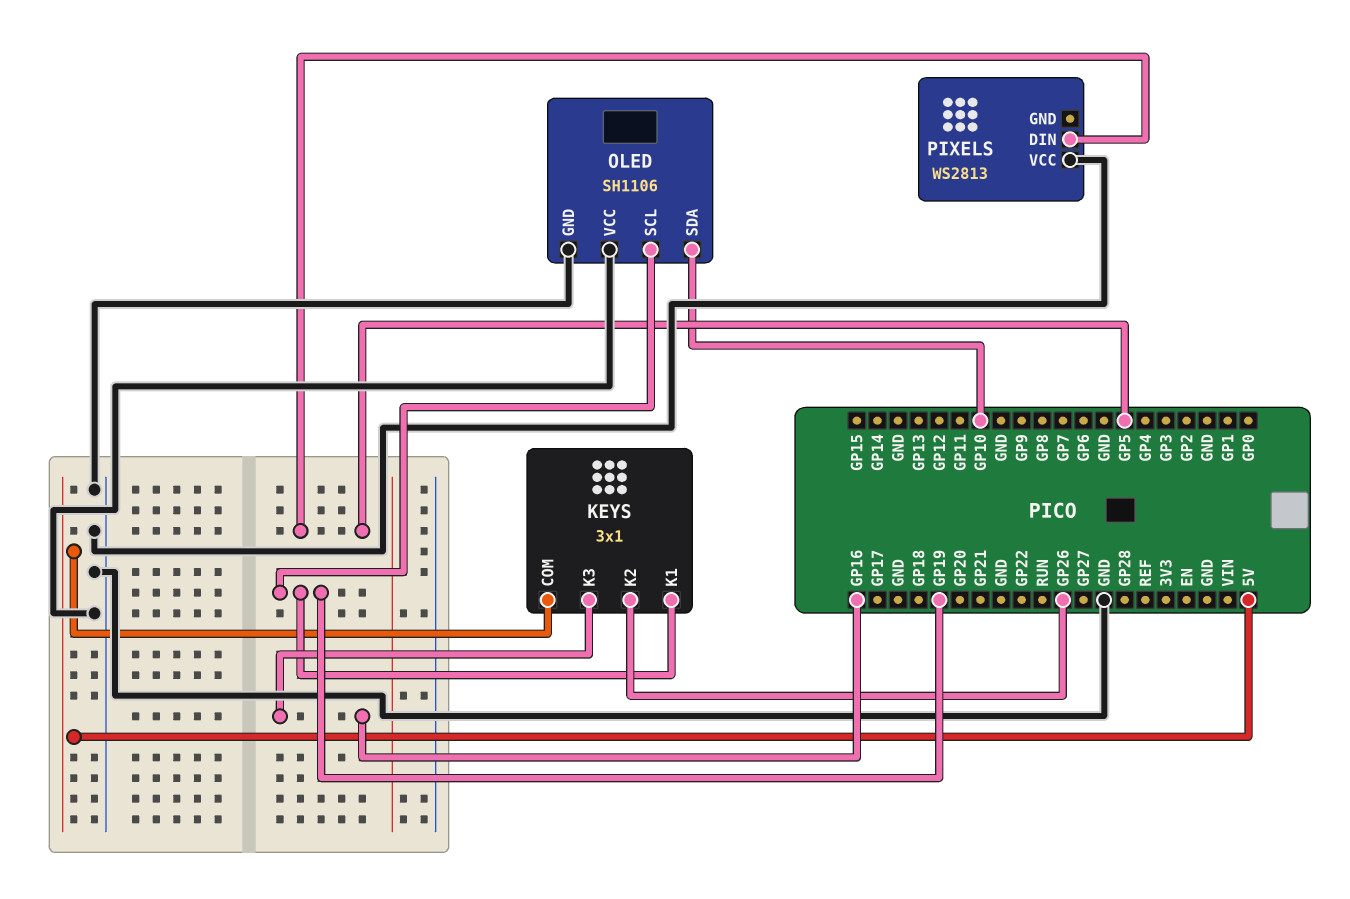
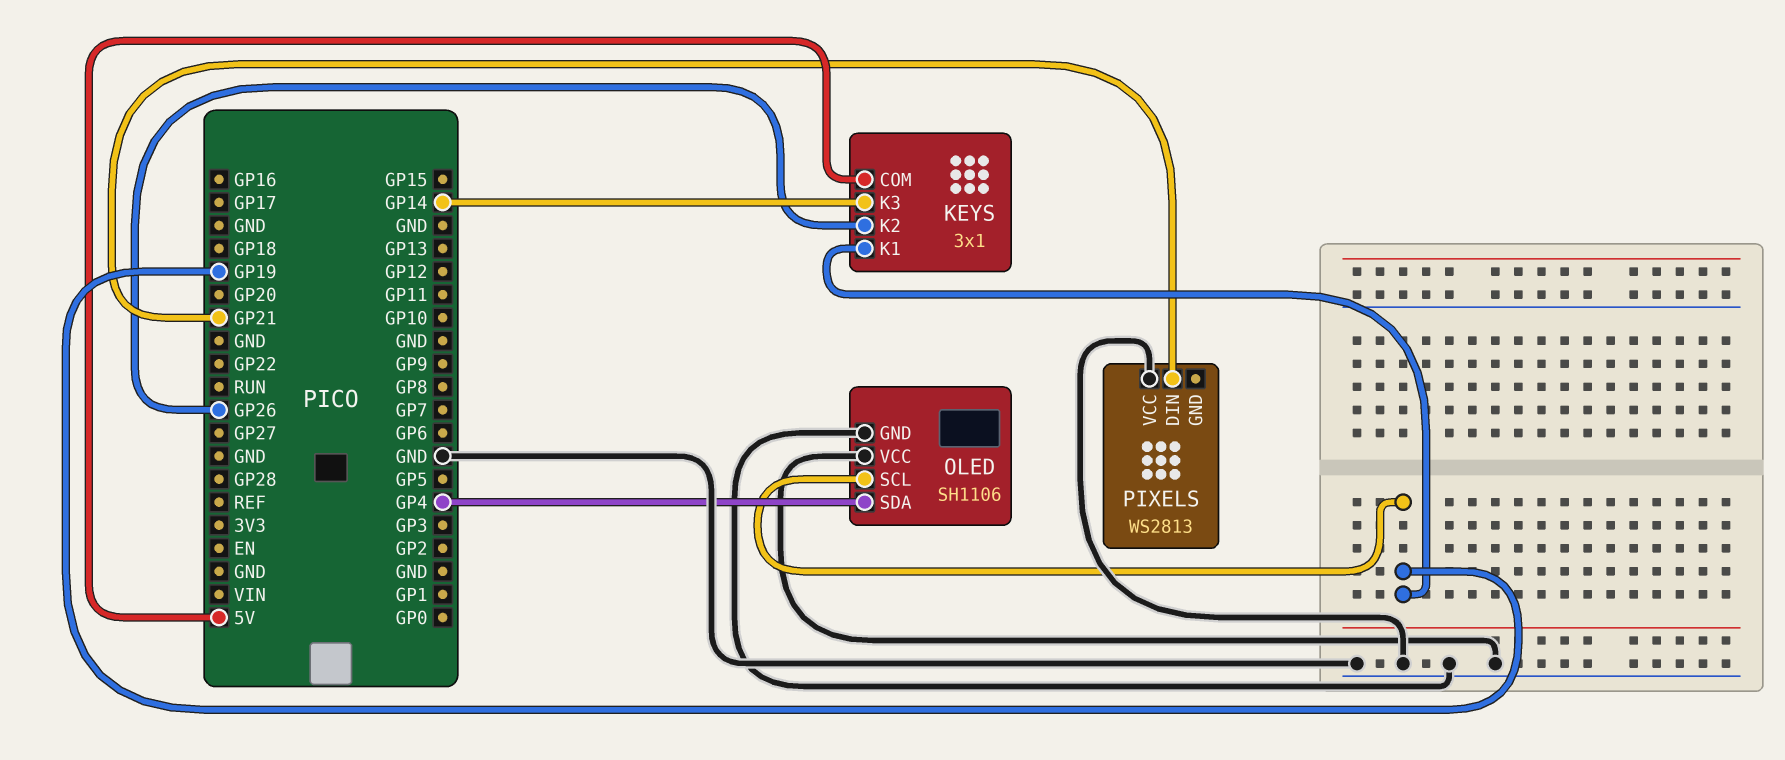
KEYS pin K3: GP16 -> GP14
OLED pin SDA: GP10 -> GP4
PIXELS pin DIN: GP5 -> GP21

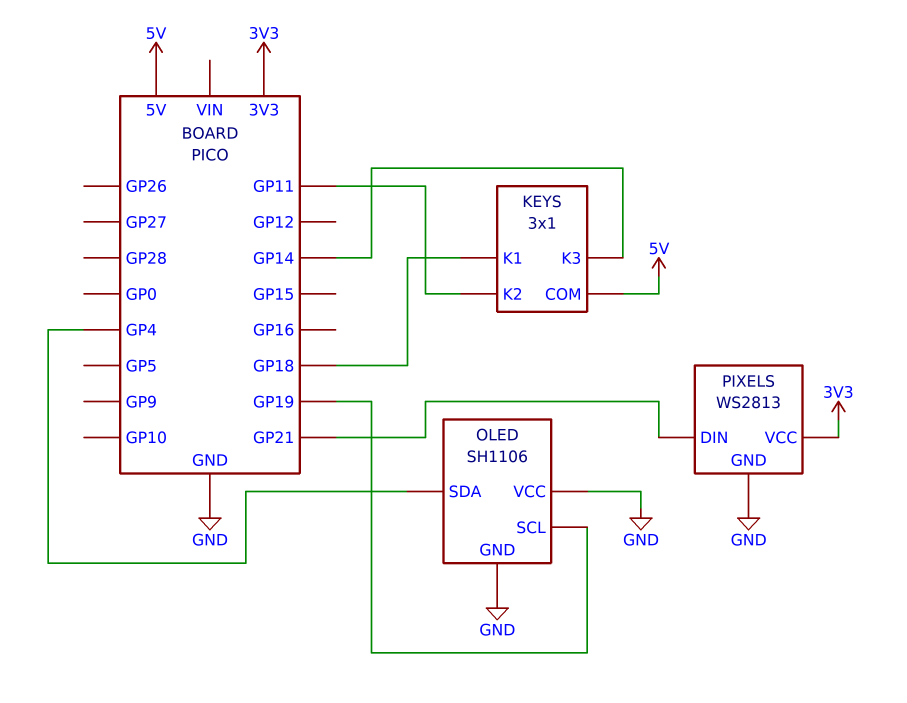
KEYS pin K1: GP19 -> GP18
KEYS pin K2: GP26 -> GP11
PIXELS pin GND: none -> GND
PIXELS pin VCC: GND -> 3V3

